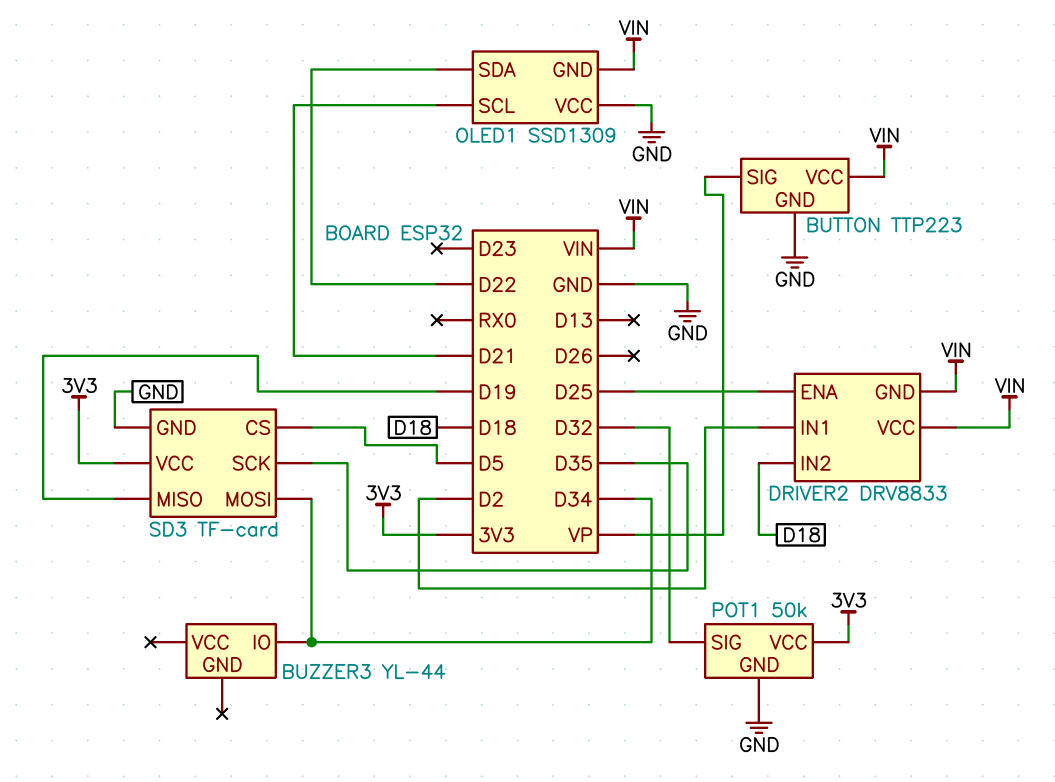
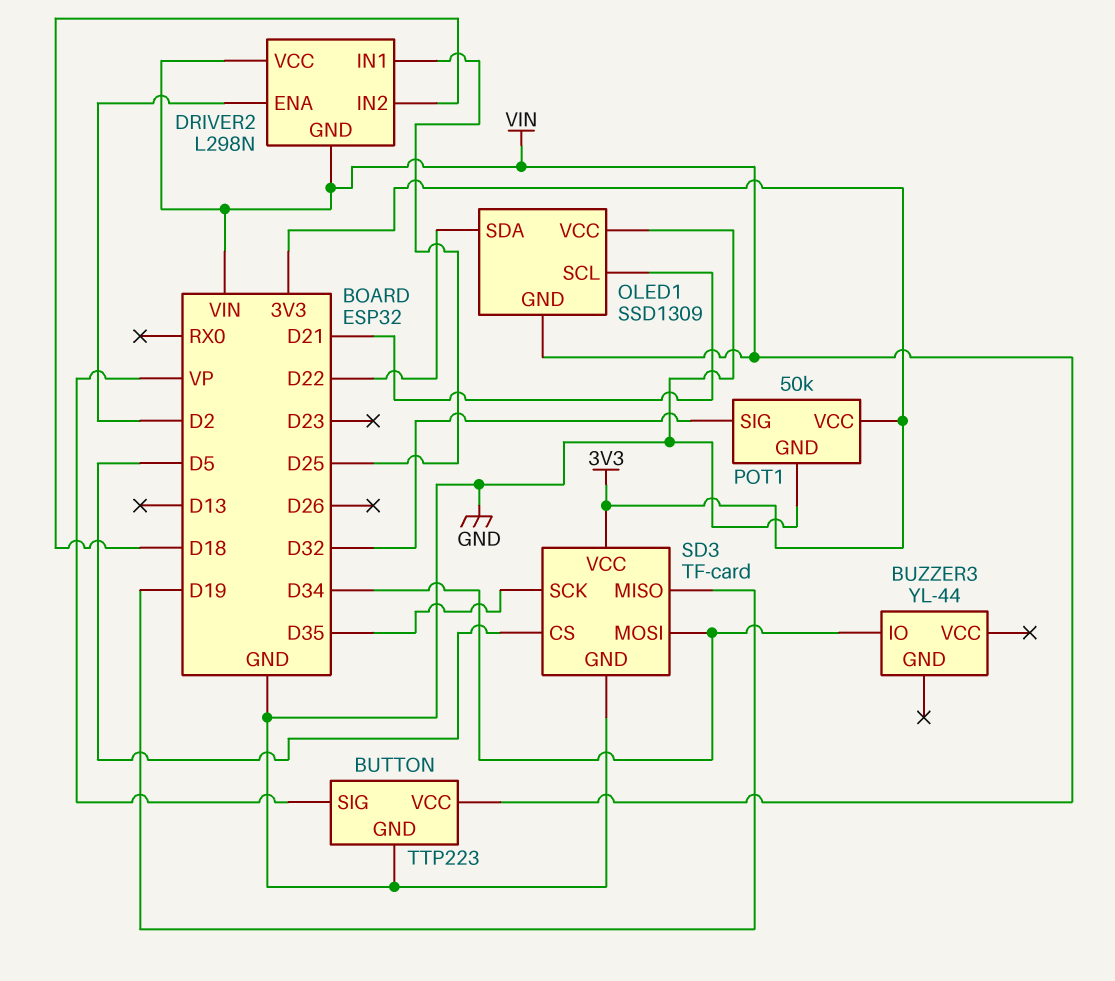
DRIVER2: DRV8833 -> L298N
DRIVER2 pin ENA: D25 -> D2
DRIVER2 pin IN1: D2 -> D25

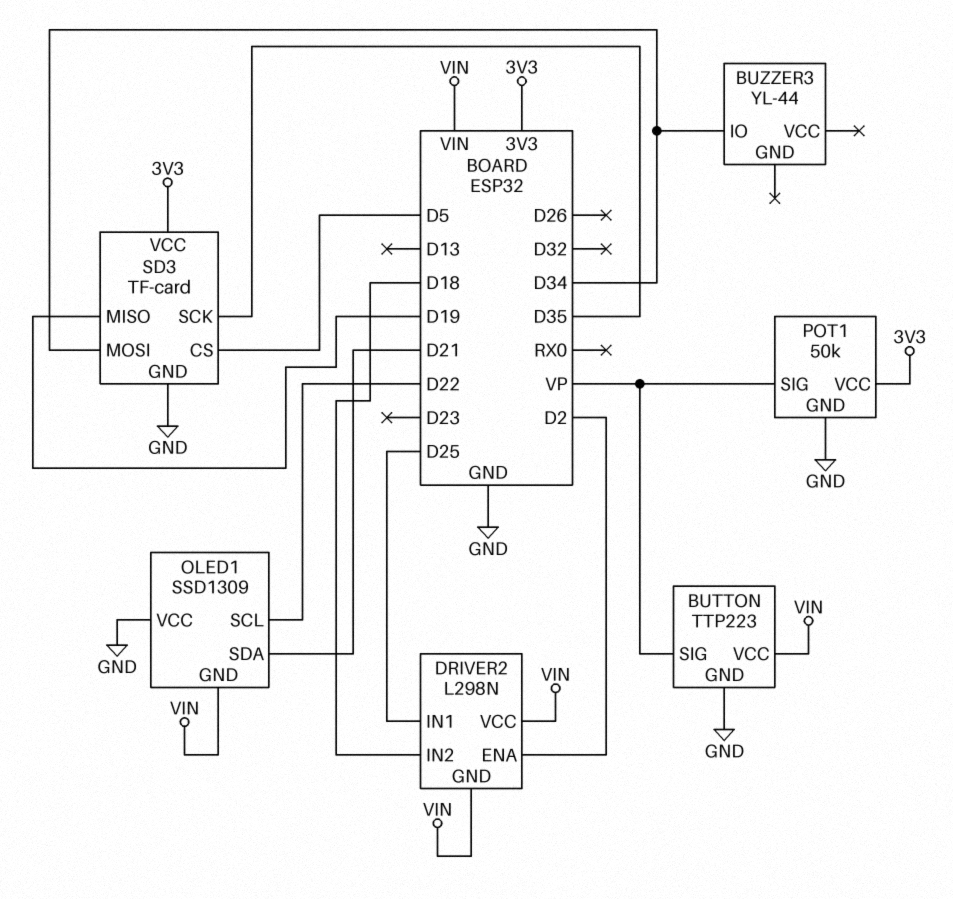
OLED1 pin SCL: D21 -> D22
OLED1 pin SDA: D22 -> D21
POT1 pin SIG: D32 -> VP

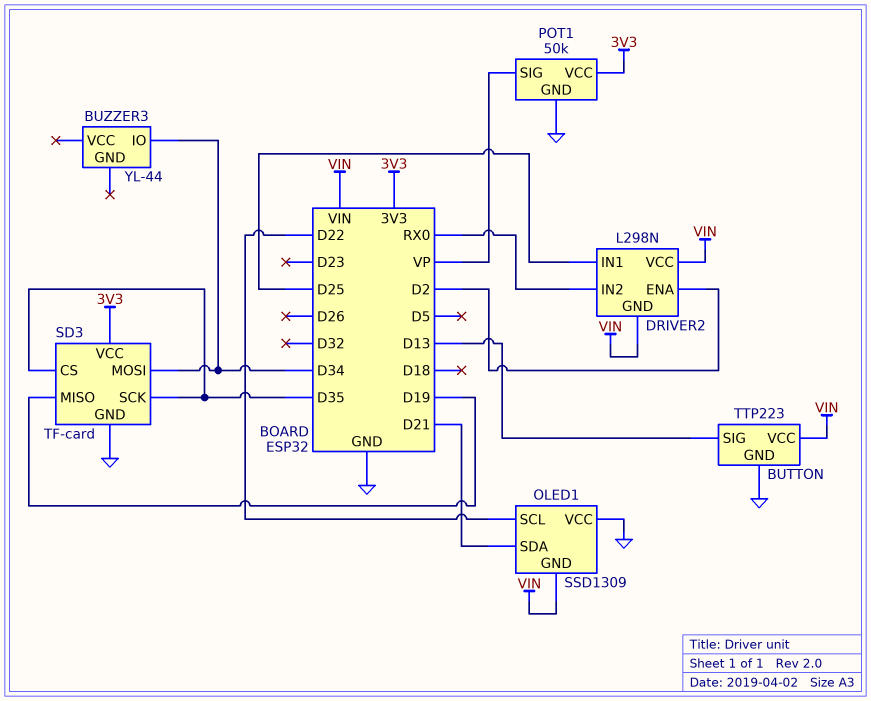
BUTTON pin SIG: VP -> D13
DRIVER2 pin IN2: D18 -> RX0
SD3 pin CS: D5 -> D35

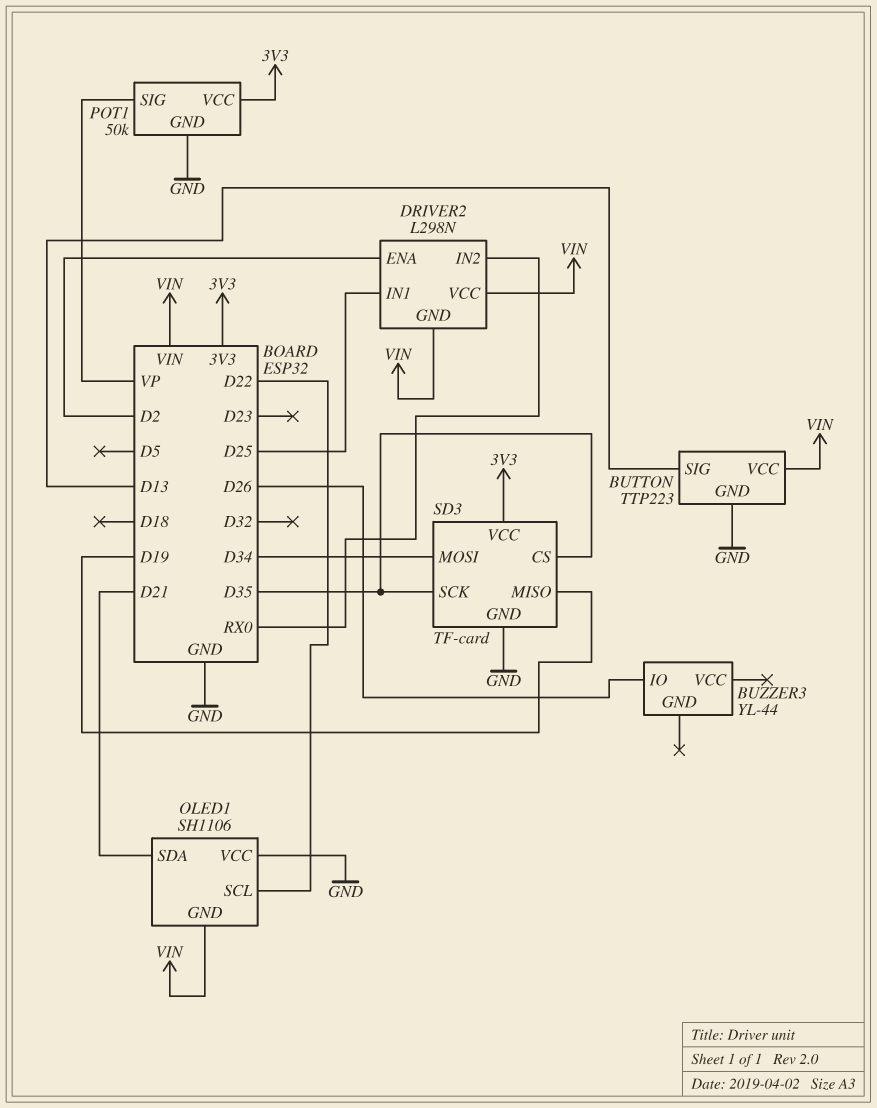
BUZZER3 pin IO: D34 -> D26
OLED1: SSD1309 -> SH1106

